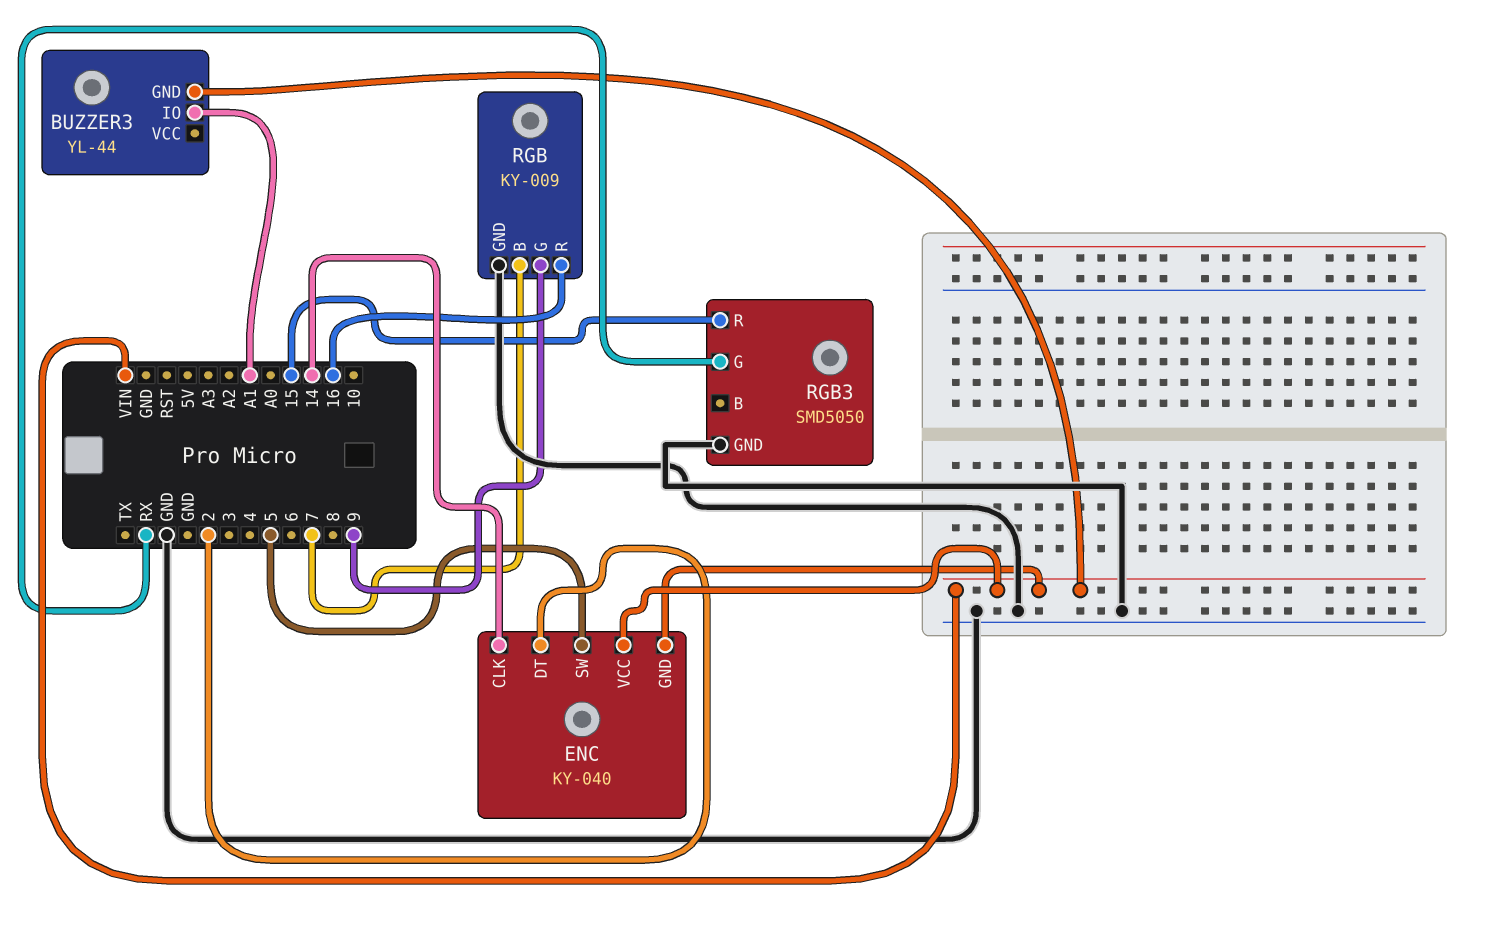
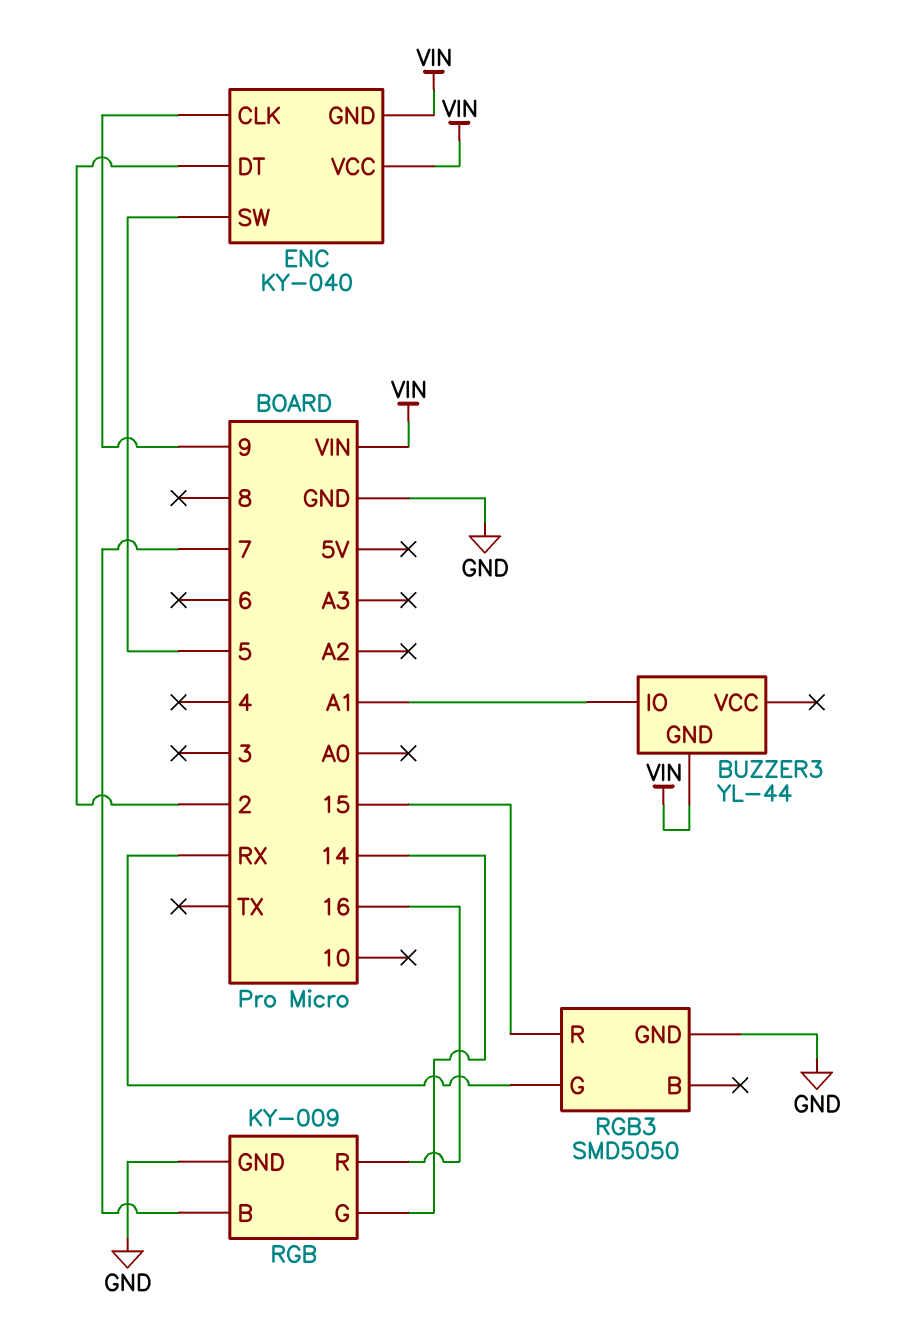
ENC pin CLK: 14 -> 9
RGB pin G: 9 -> 14

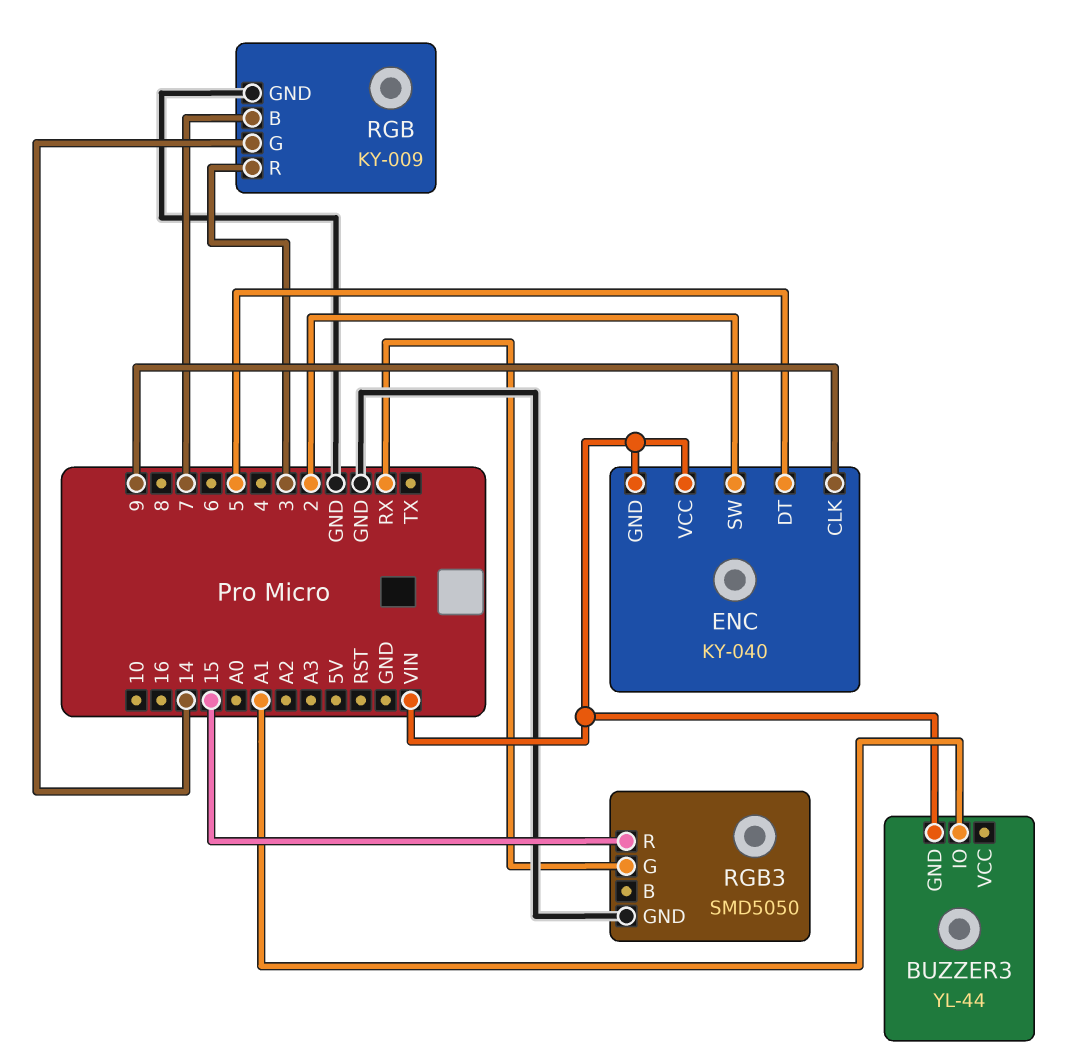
ENC pin DT: 2 -> 5
ENC pin SW: 5 -> 2
RGB pin R: 16 -> 3

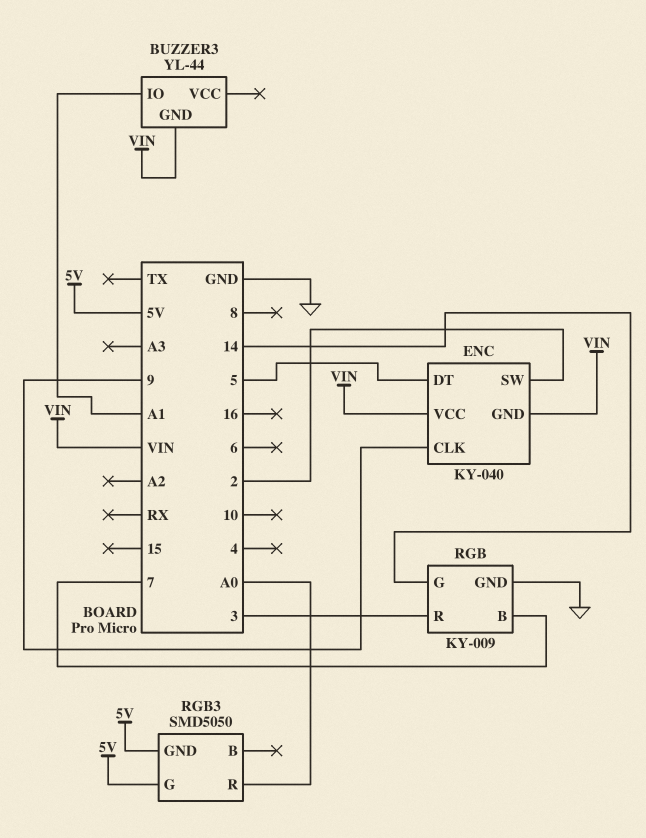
RGB3 pin G: RX -> 5V
RGB3 pin GND: GND -> 5V
RGB3 pin R: 15 -> A0

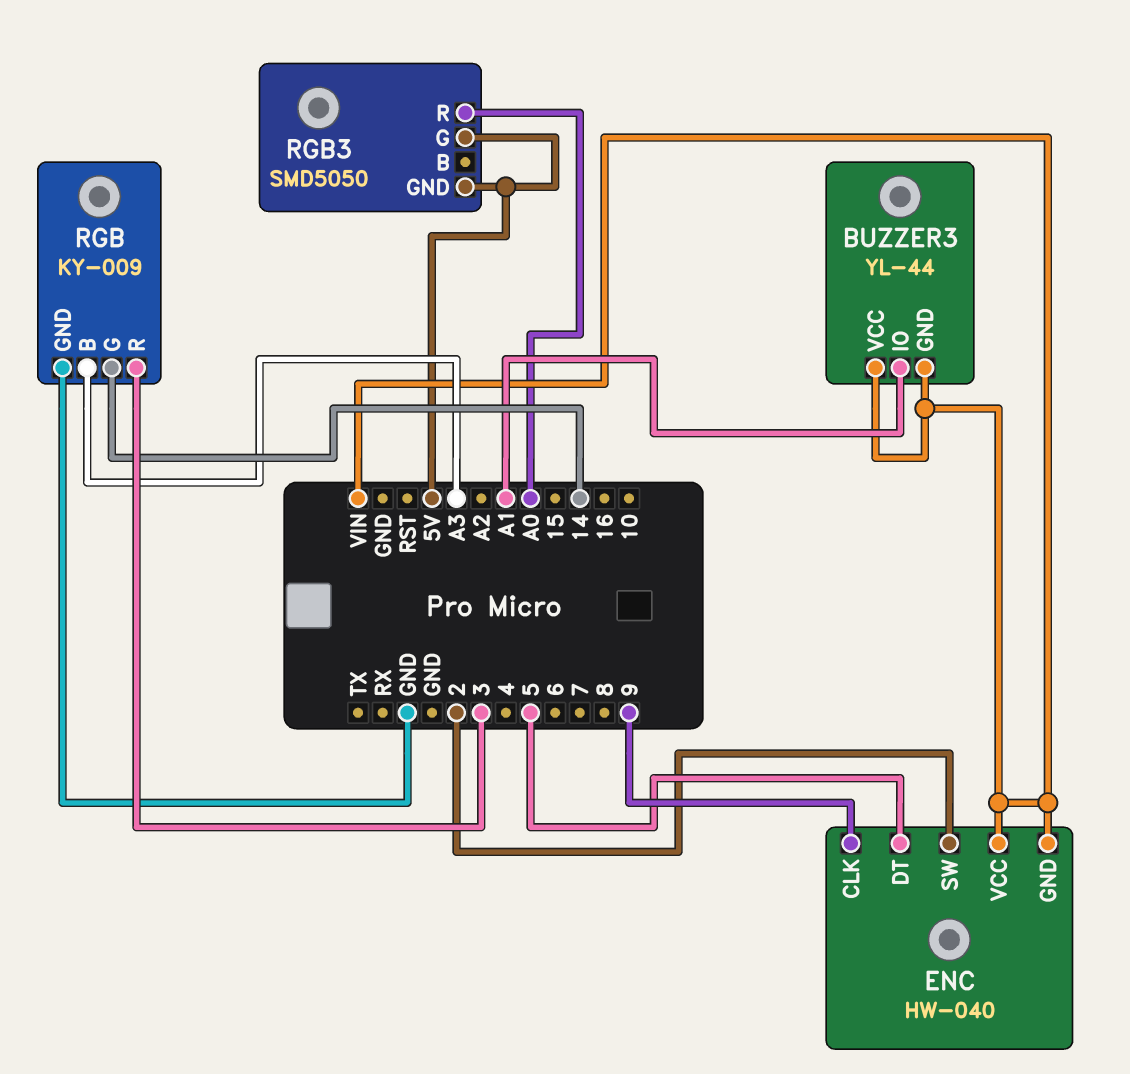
BUZZER3 pin VCC: none -> VIN
ENC: KY-040 -> HW-040
RGB pin B: 7 -> A3

